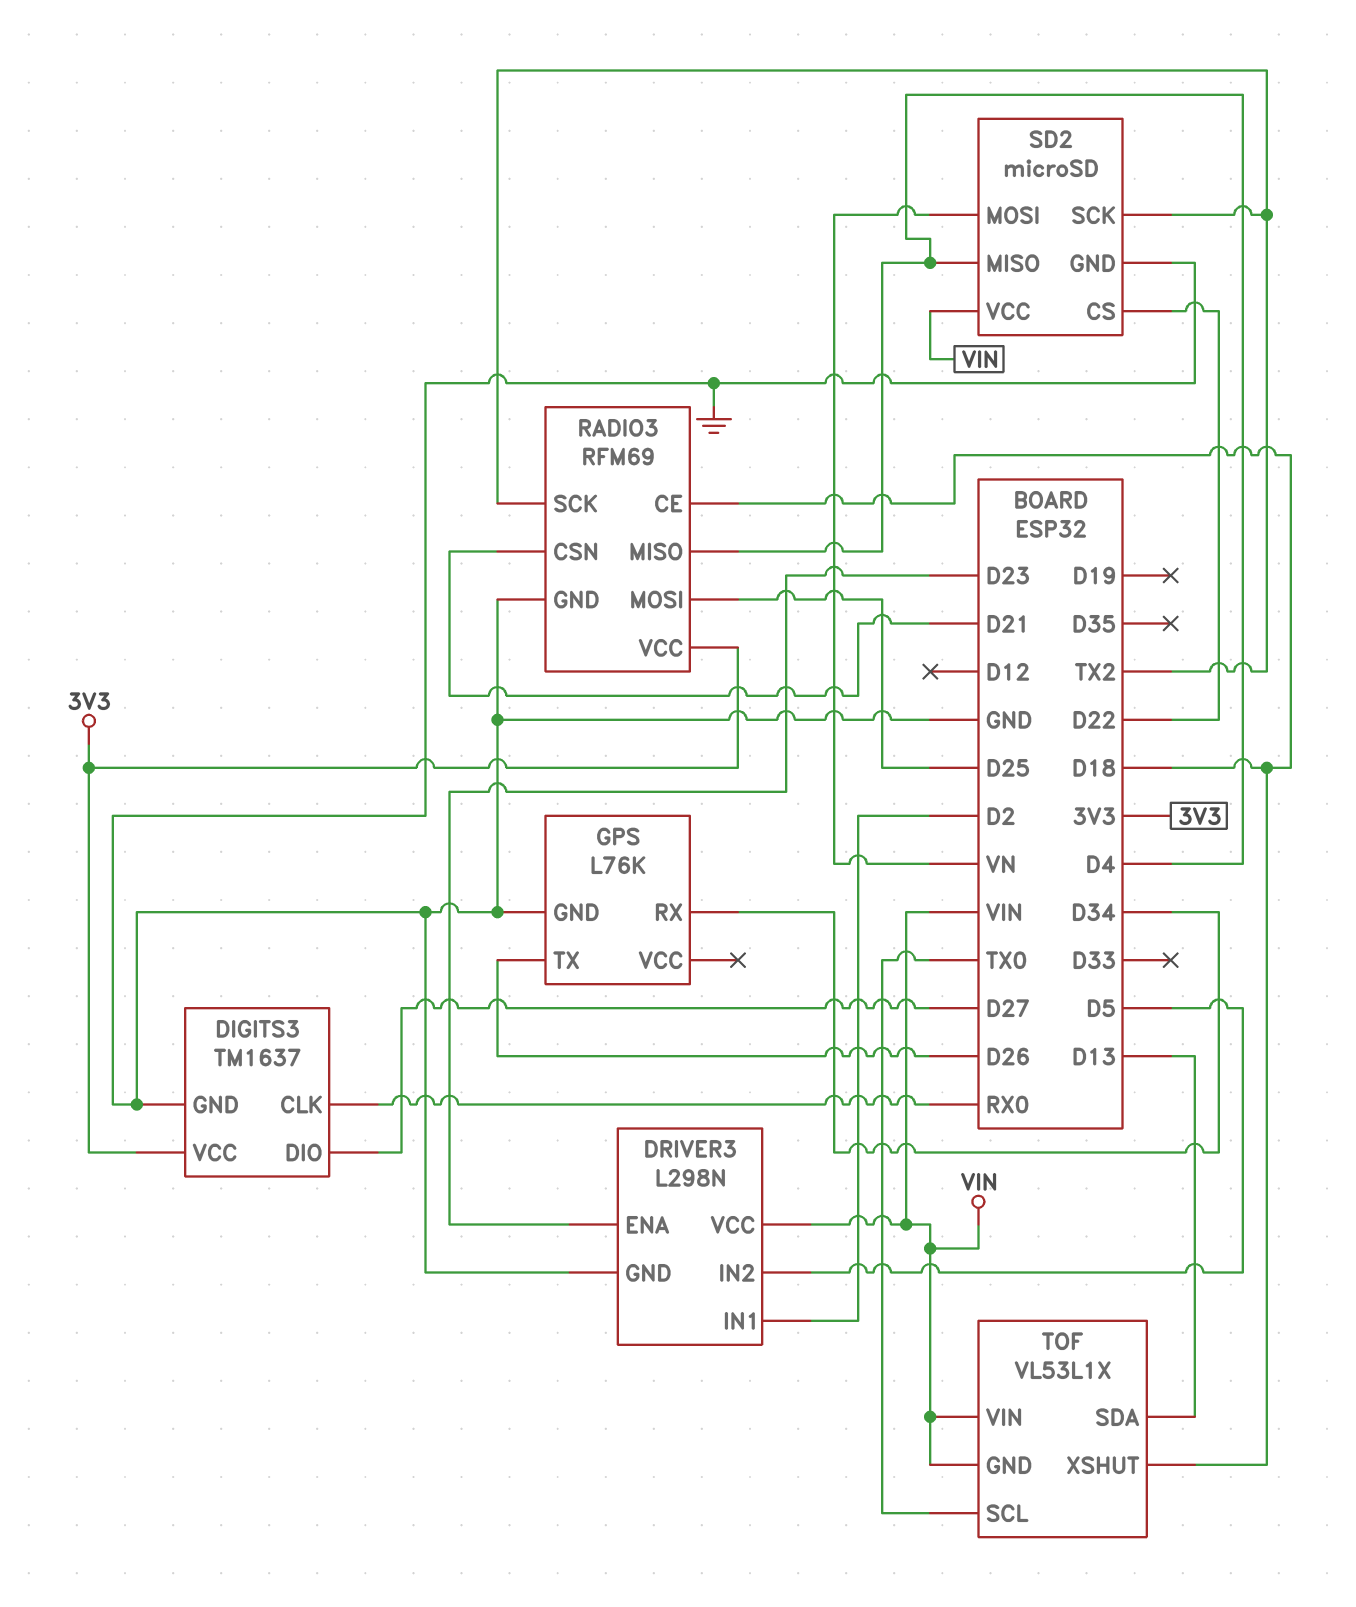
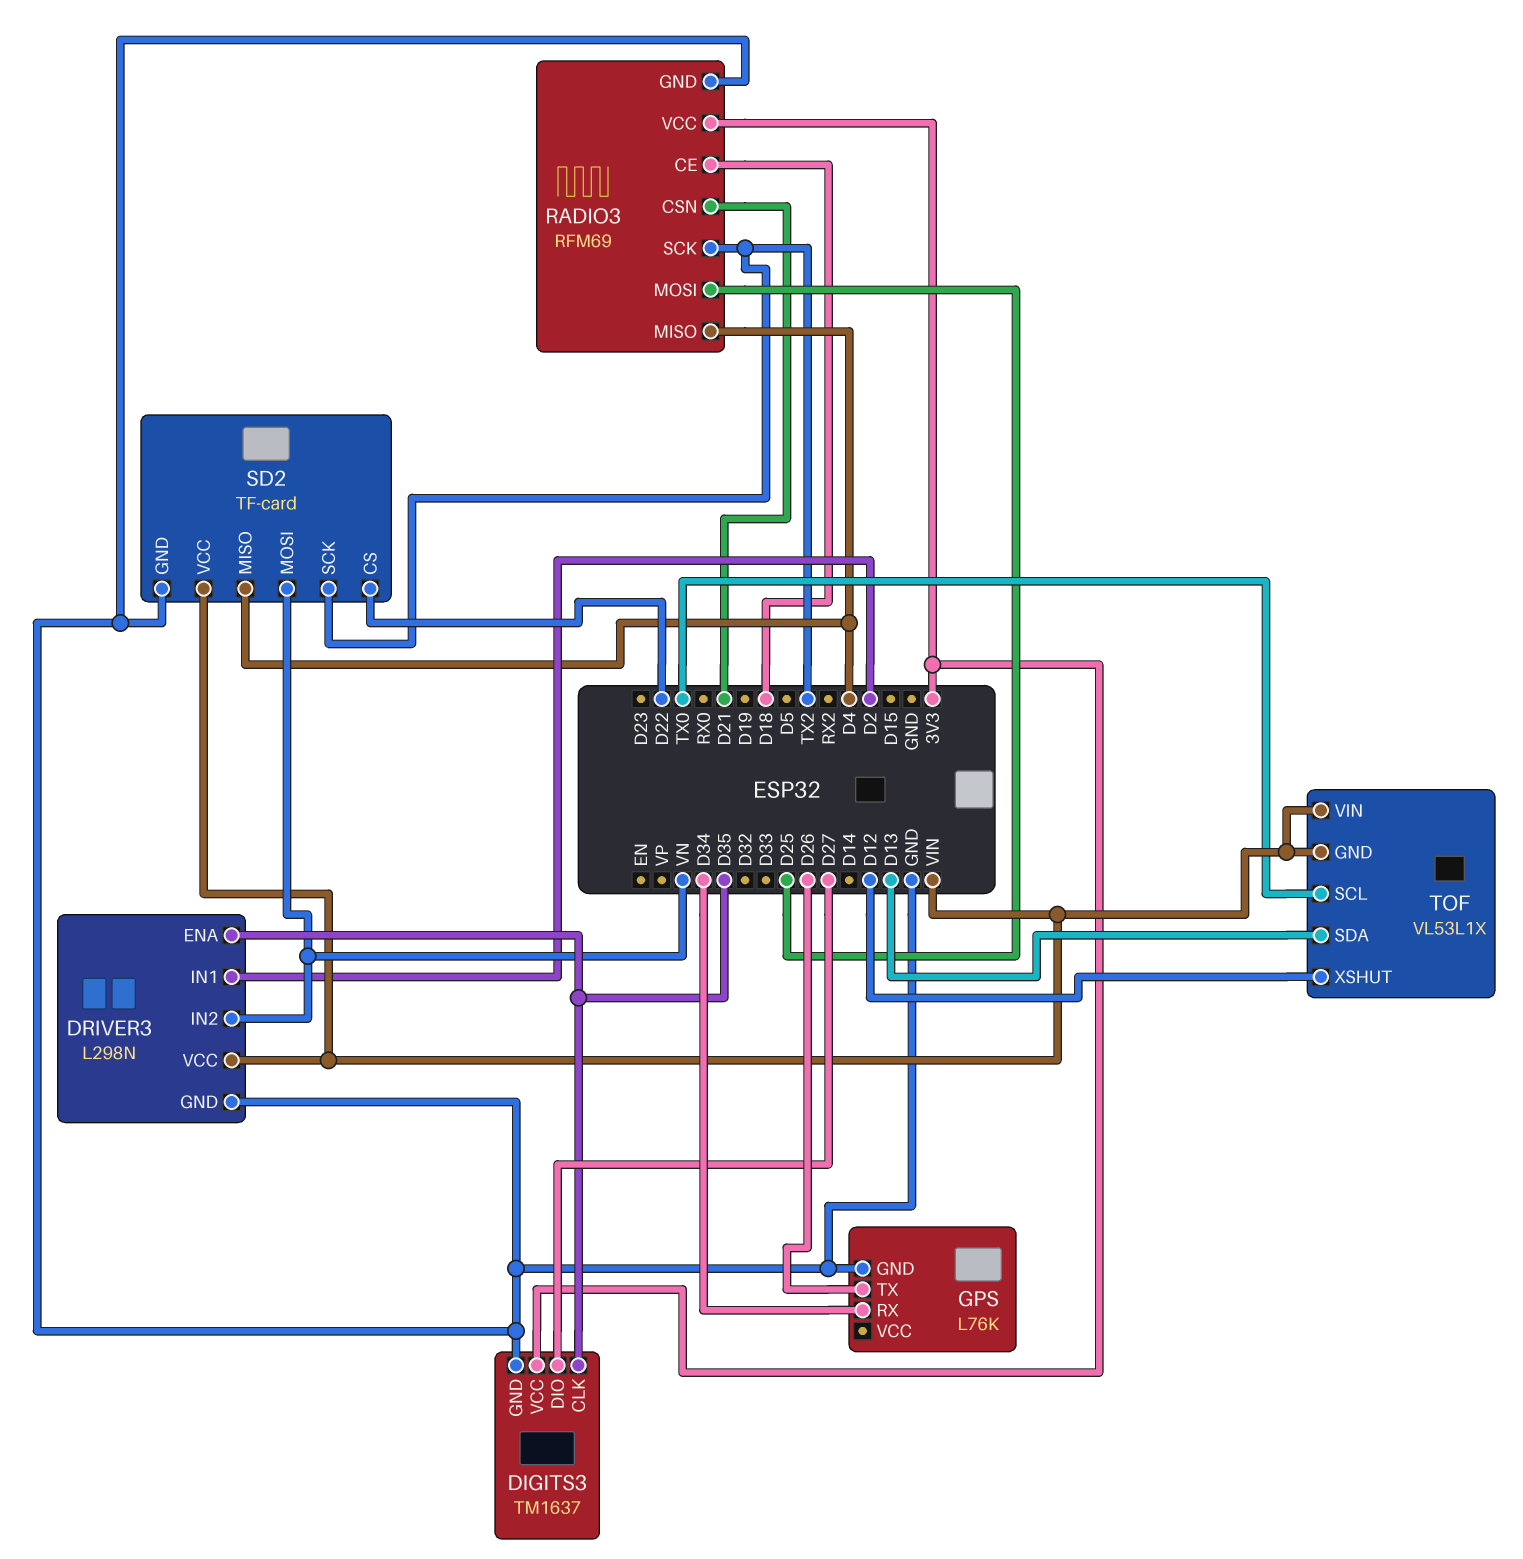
DIGITS3 pin CLK: RX0 -> D35
DRIVER3 pin ENA: D23 -> D35
DRIVER3 pin IN2: D5 -> VN
SD2: microSD -> TF-card
TOF pin XSHUT: D18 -> D12

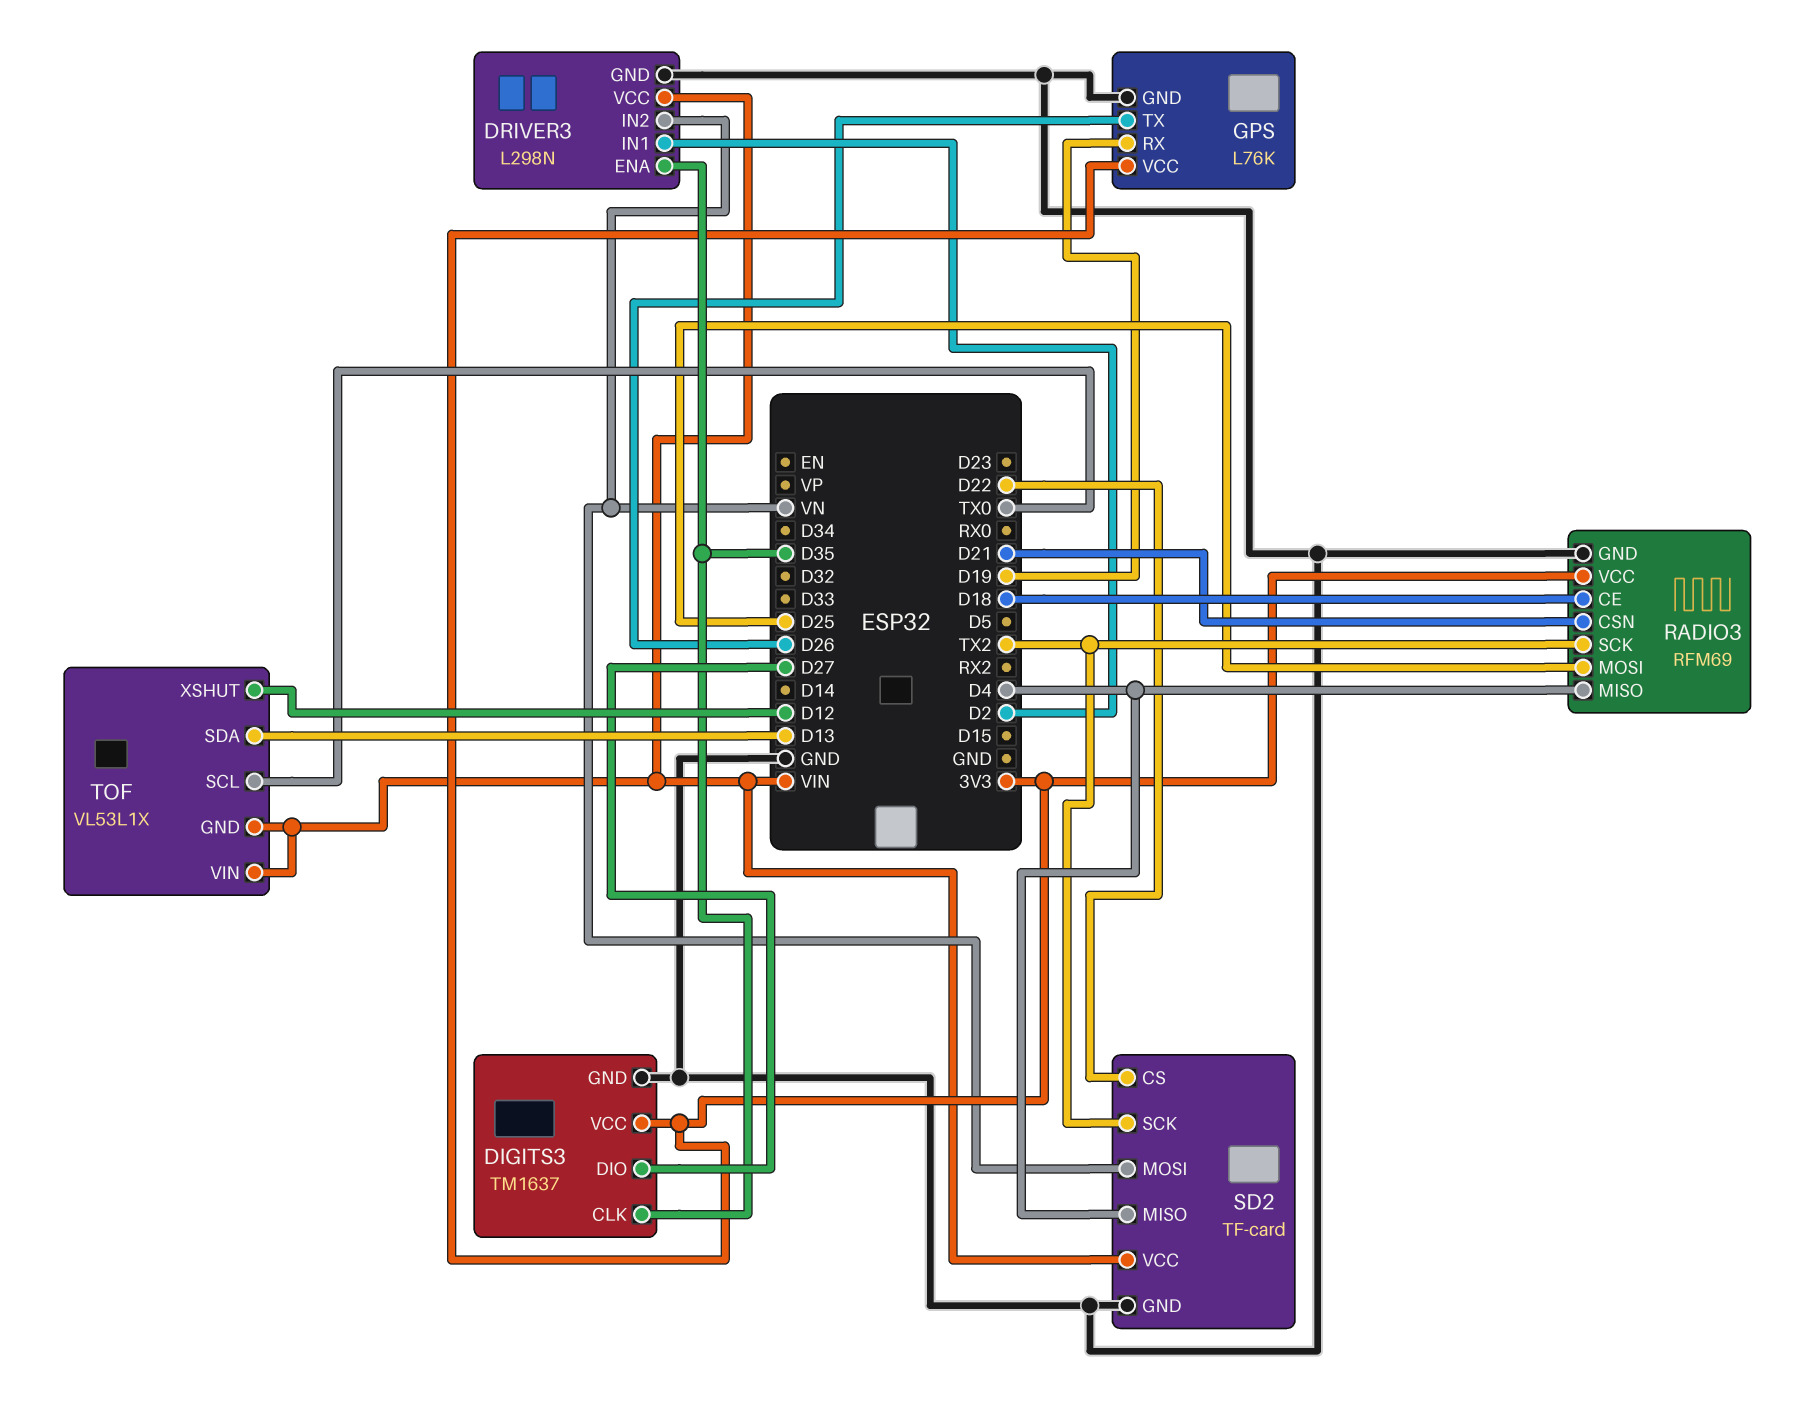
GPS pin RX: D34 -> D19
GPS pin VCC: none -> 3V3

